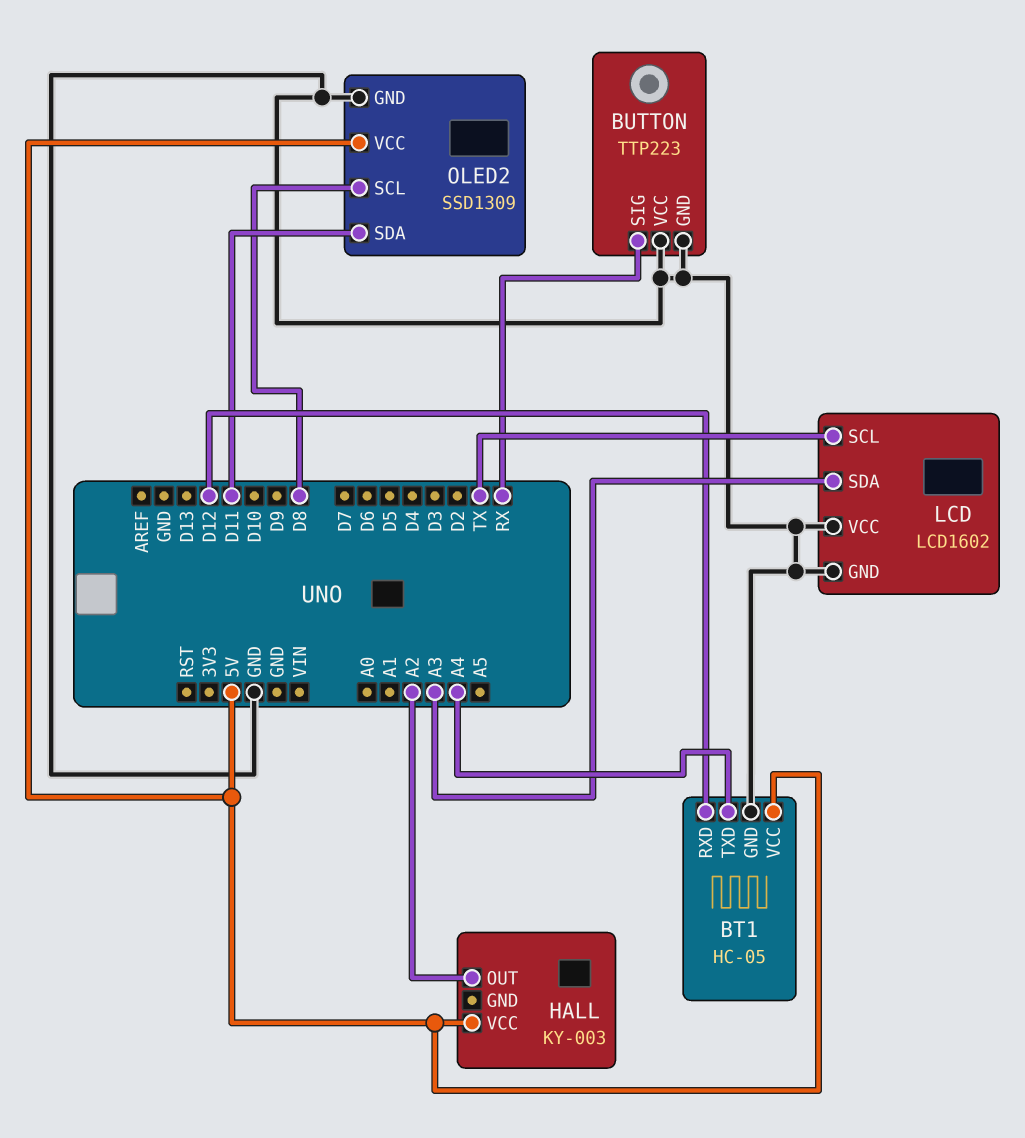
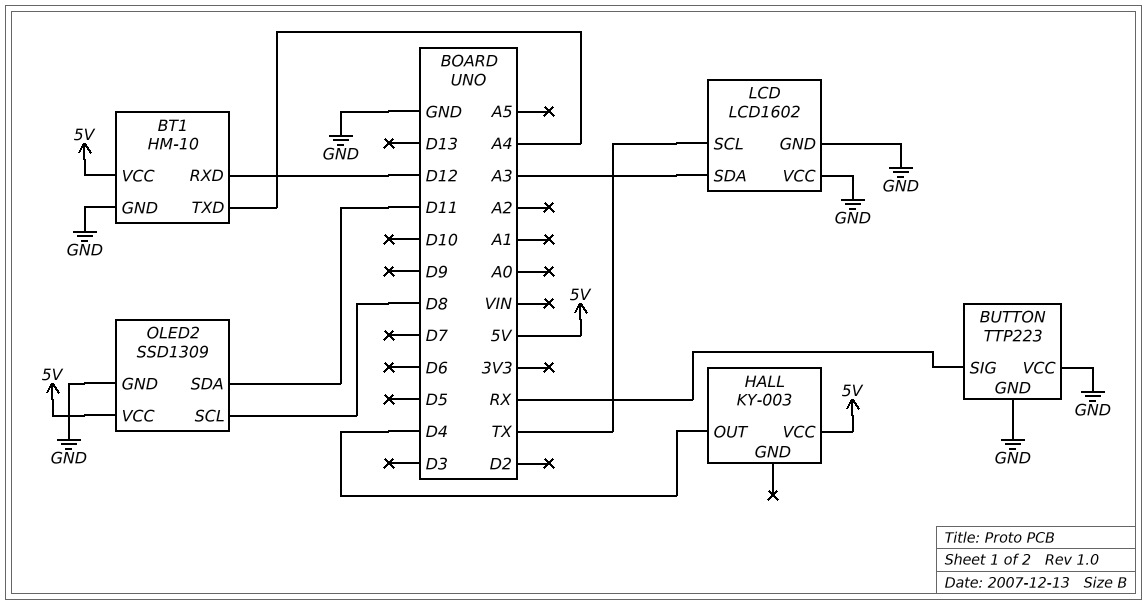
BT1: HC-05 -> HM-10
HALL pin OUT: A2 -> D4

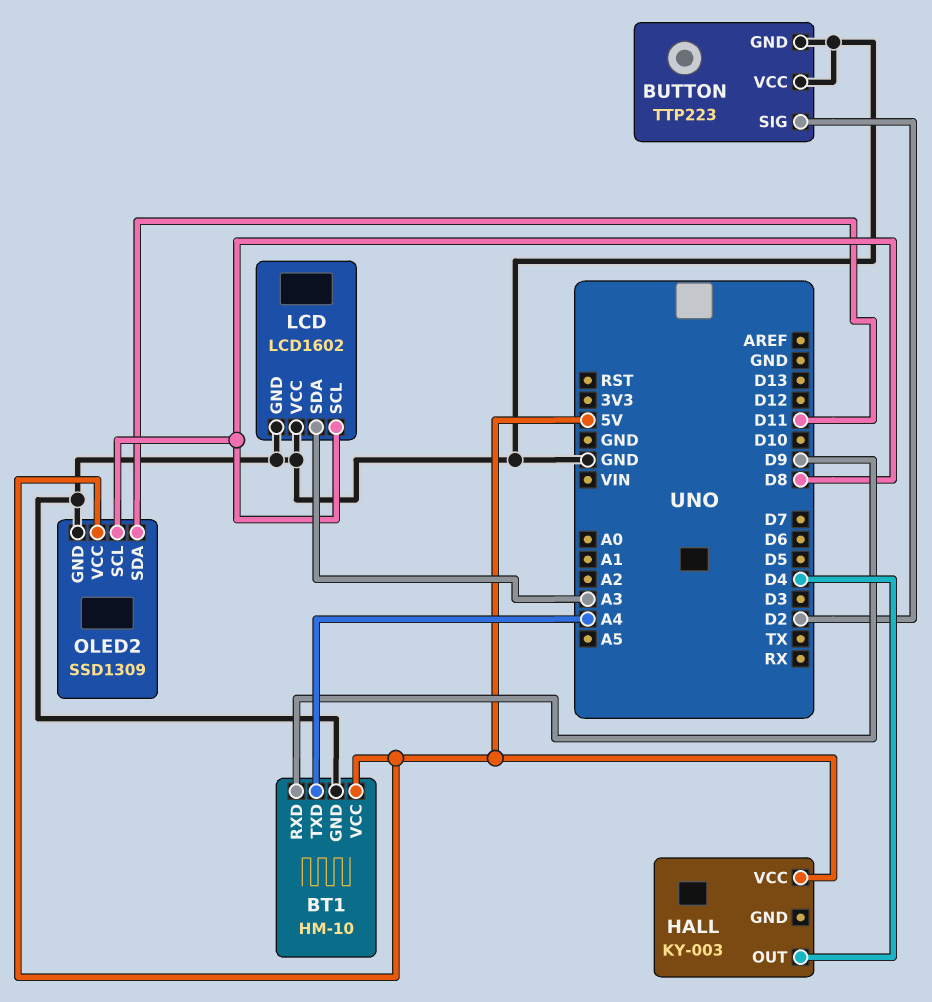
BT1 pin RXD: D12 -> D9
BUTTON pin SIG: RX -> D2
LCD pin SCL: TX -> D8

